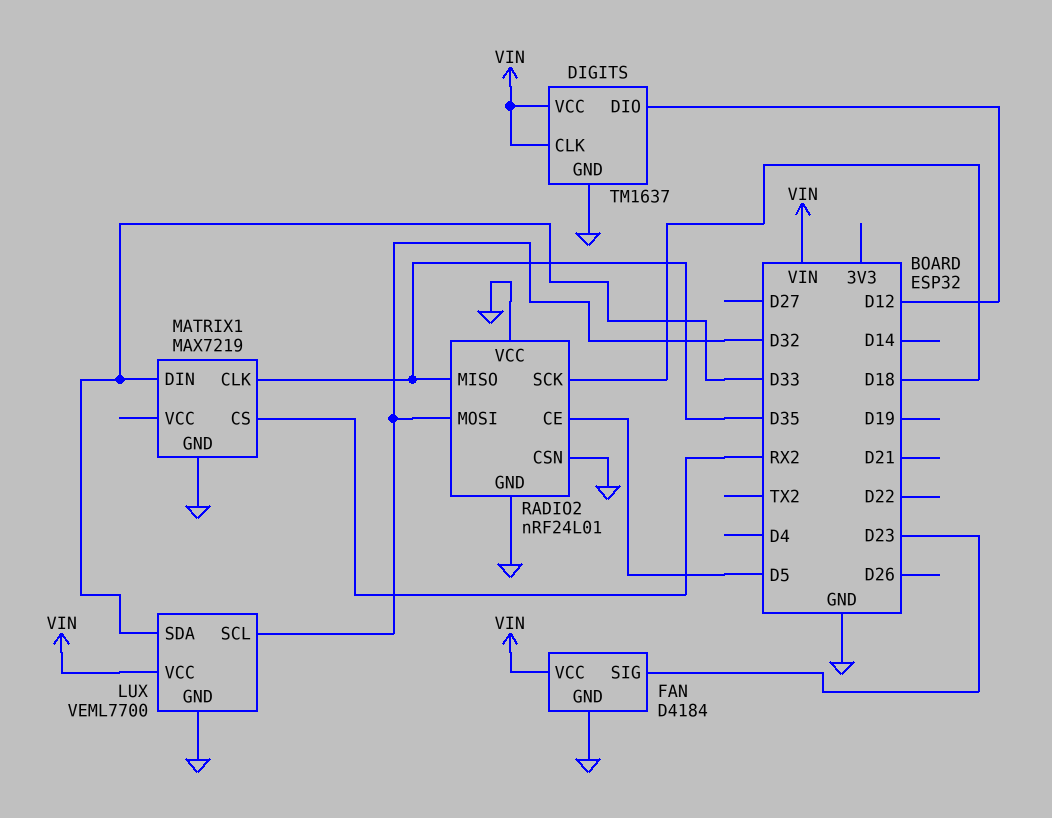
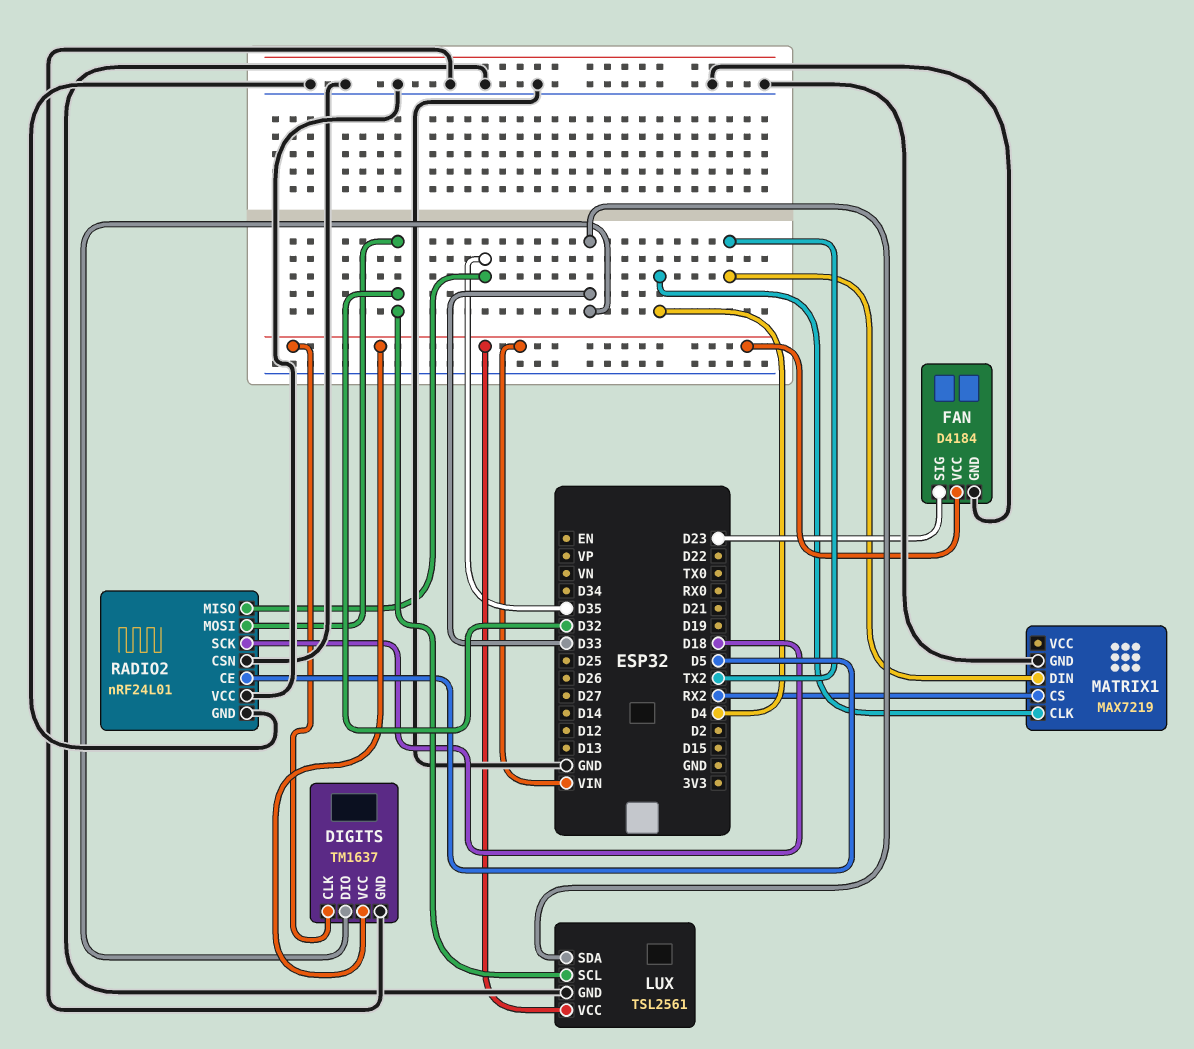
DIGITS pin DIO: D12 -> D33
LUX: VEML7700 -> TSL2561
MATRIX1 pin CLK: D35 -> D4
MATRIX1 pin DIN: D33 -> TX2

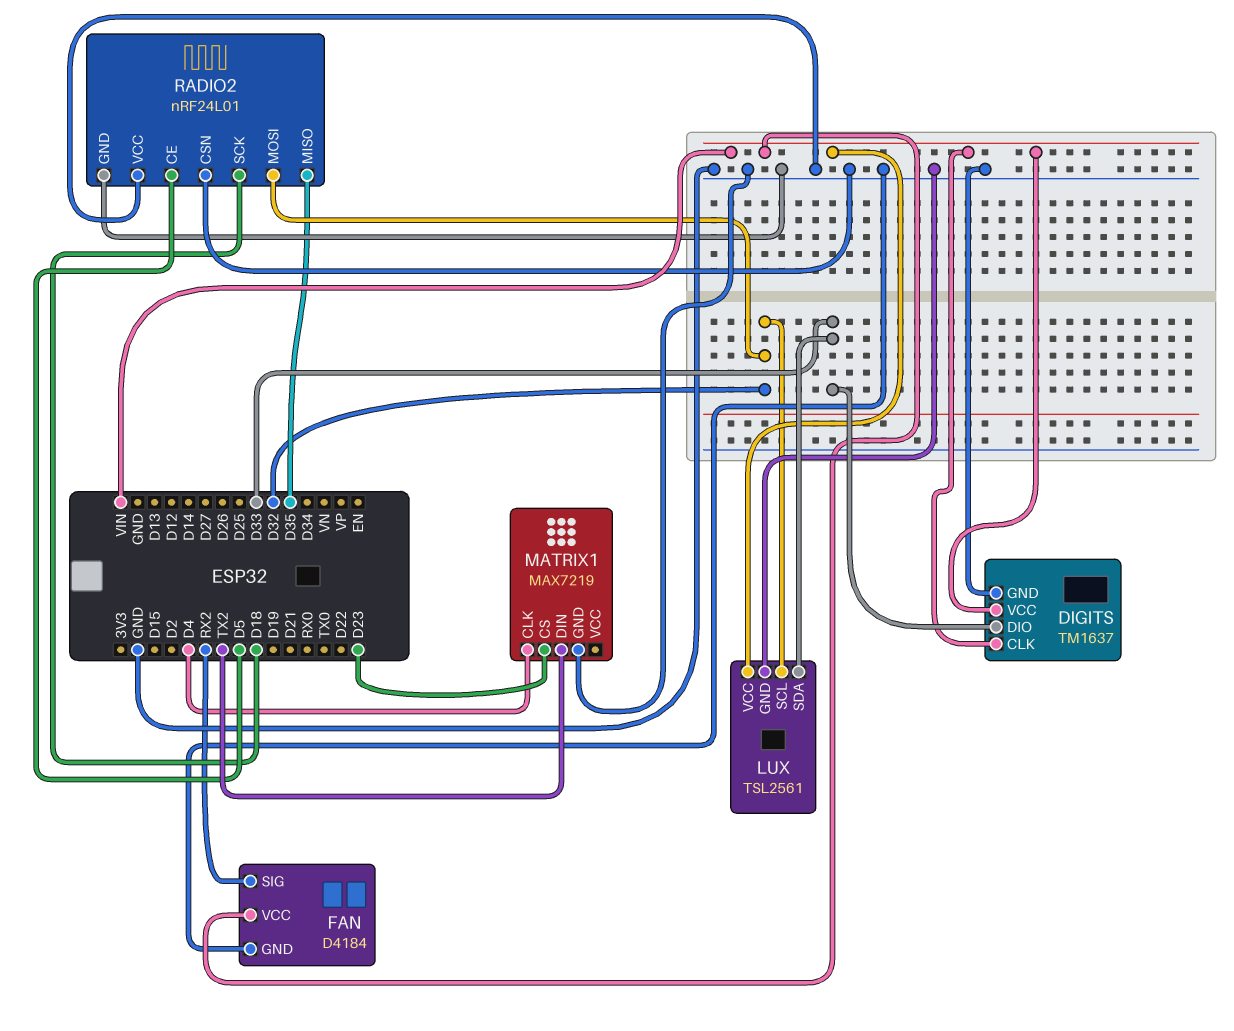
FAN pin SIG: D23 -> RX2
MATRIX1 pin CS: RX2 -> D23

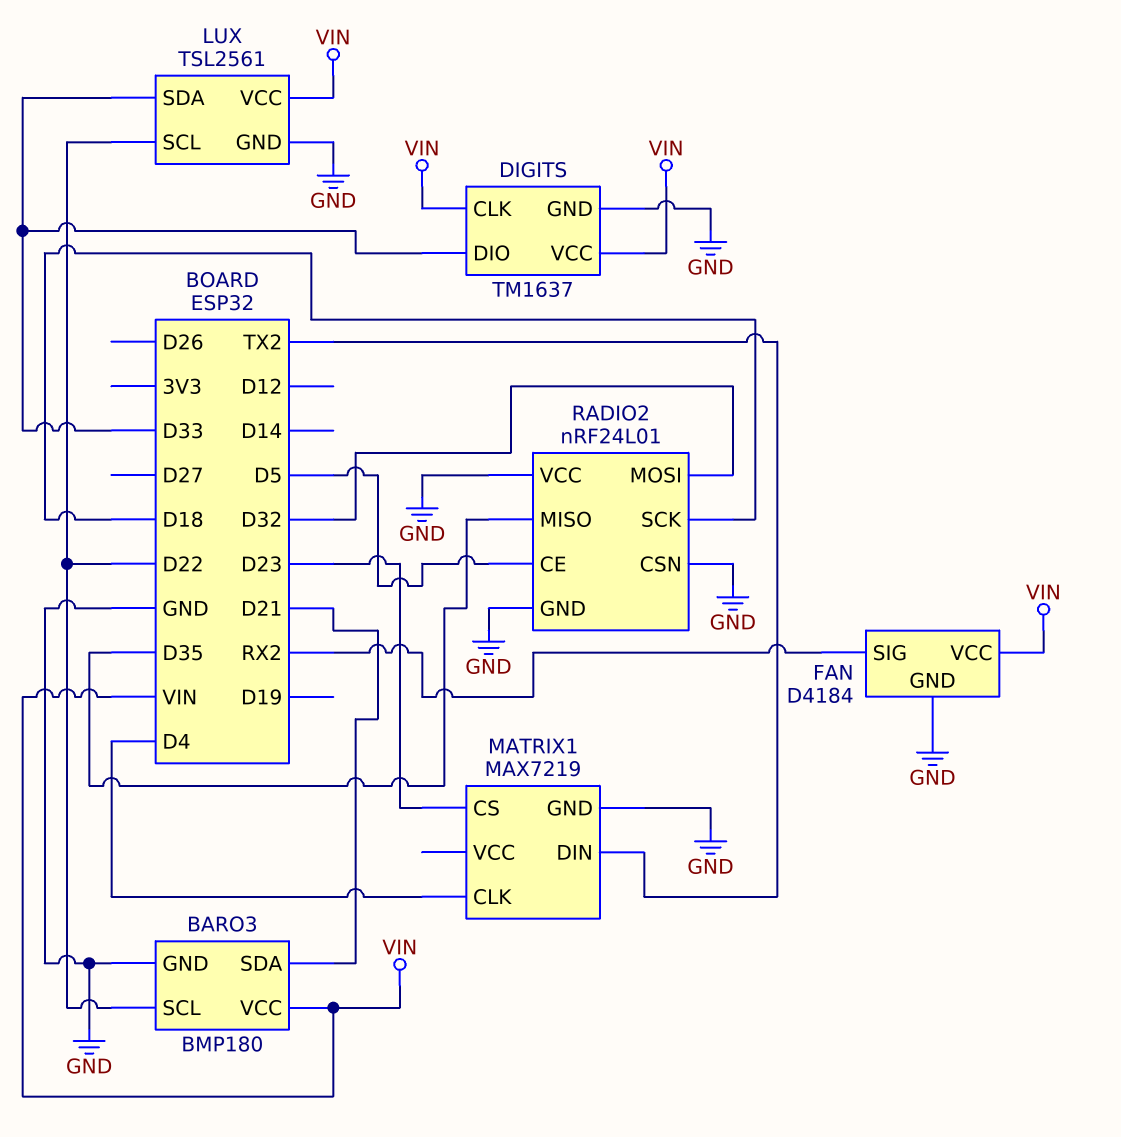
BARO3: none -> BMP180
BARO3 pin GND: none -> GND
BARO3 pin SCL: none -> D22
BARO3 pin SDA: none -> D21
BARO3 pin VCC: none -> VIN
LUX pin SCL: D32 -> D22

